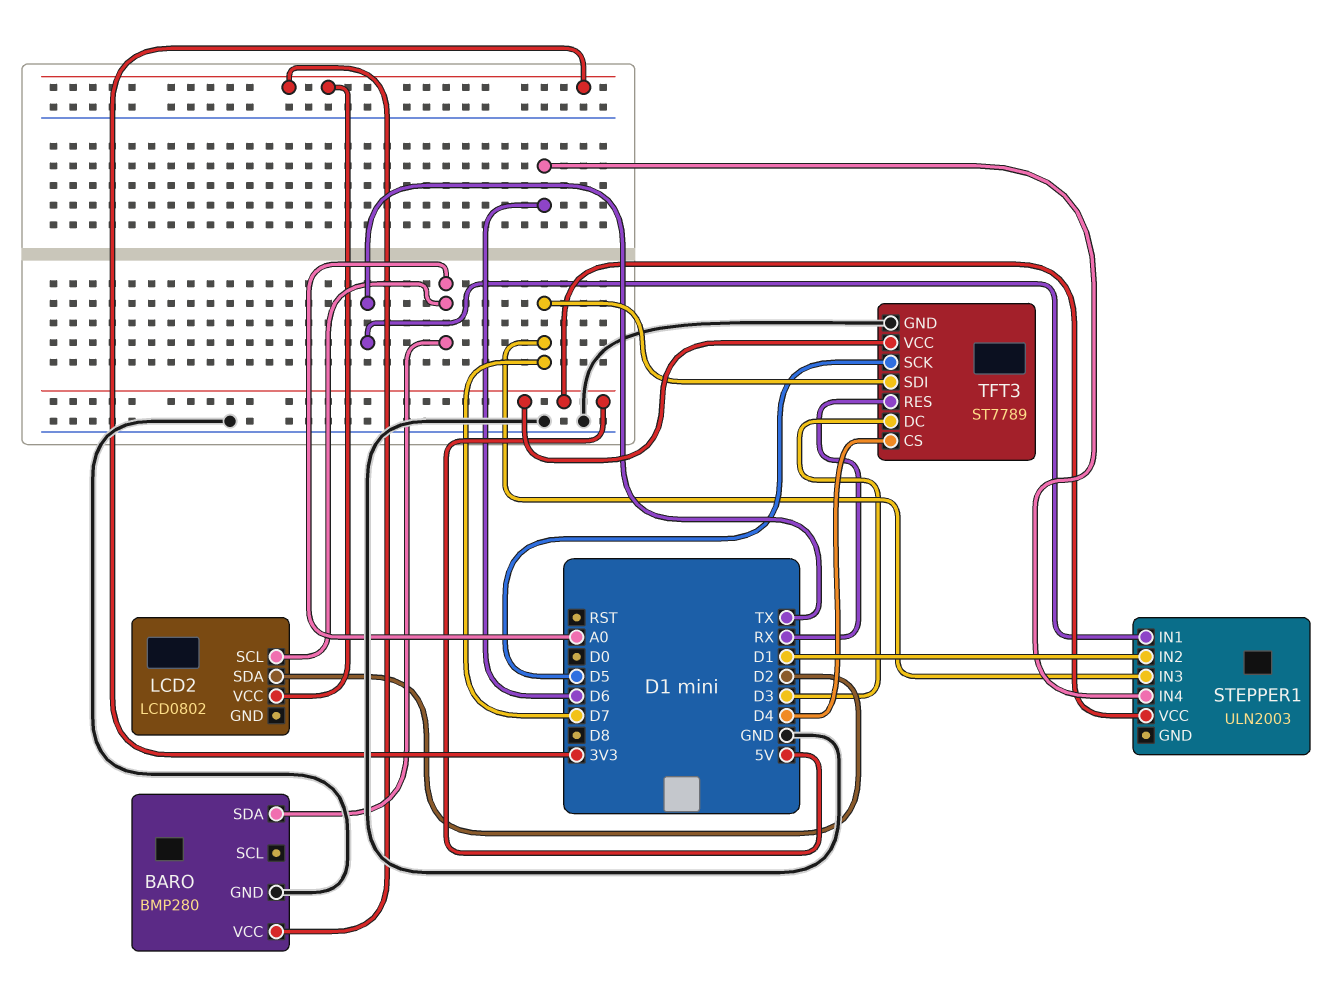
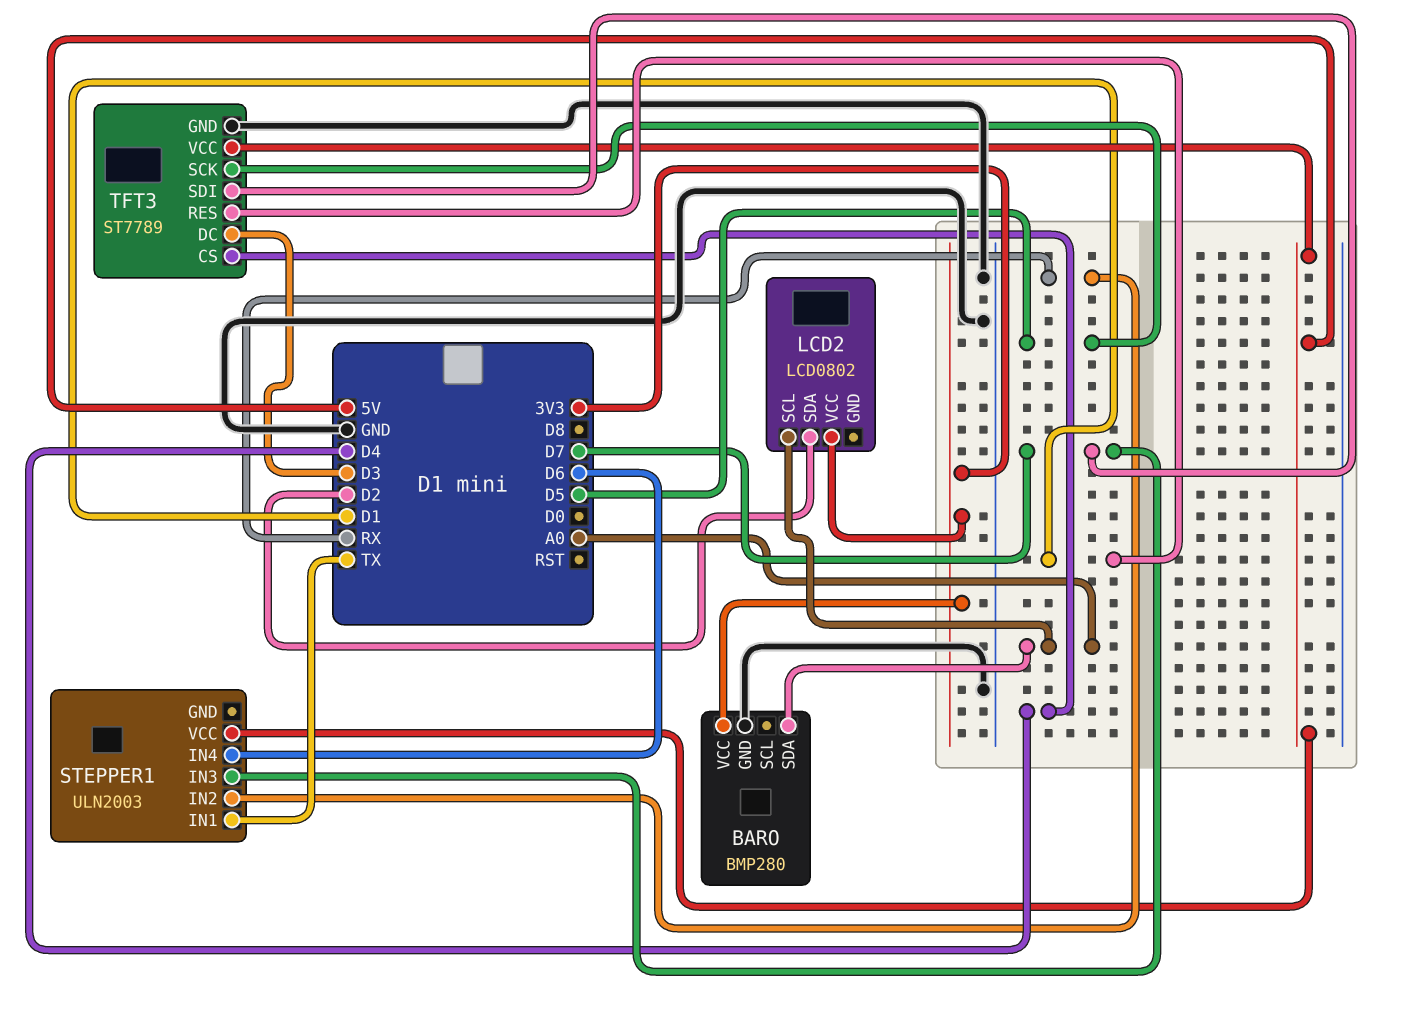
STEPPER1 pin IN2: D1 -> RX
TFT3 pin RES: RX -> D1

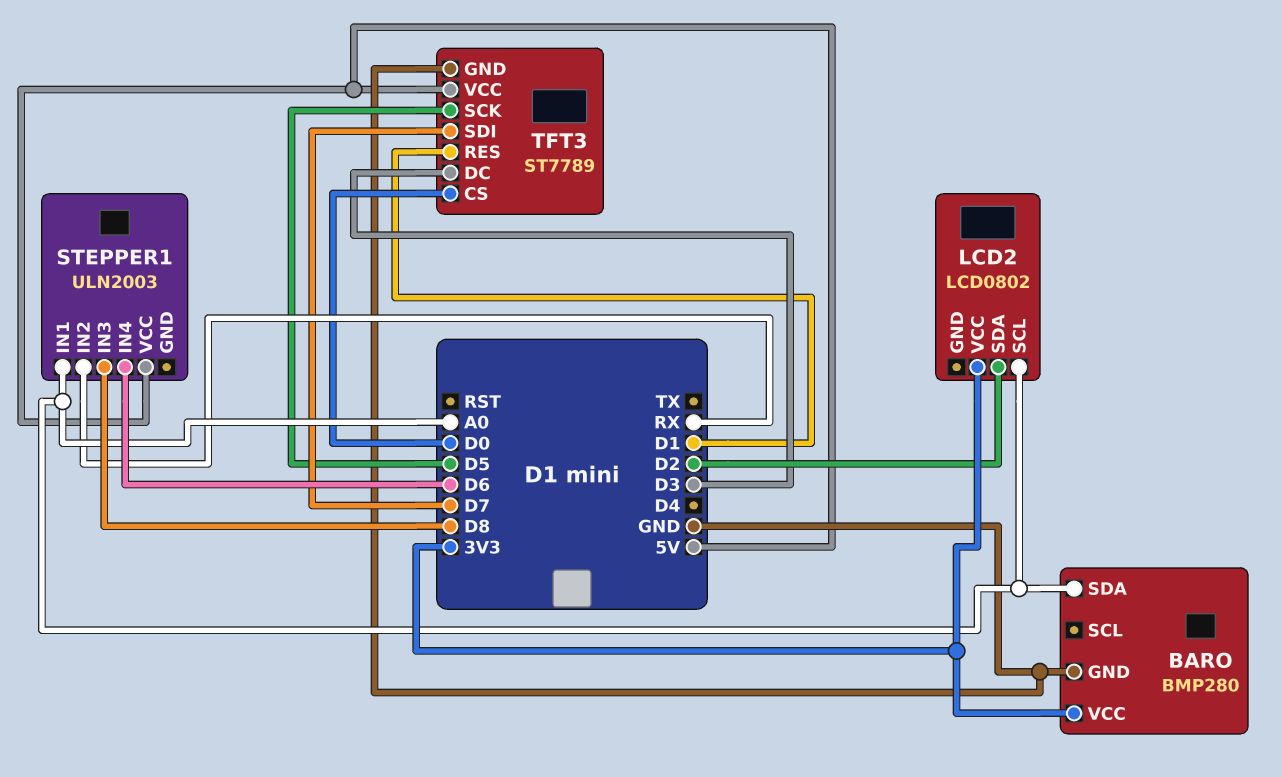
STEPPER1 pin IN1: TX -> A0
STEPPER1 pin IN3: D7 -> D8
TFT3 pin CS: D4 -> D0

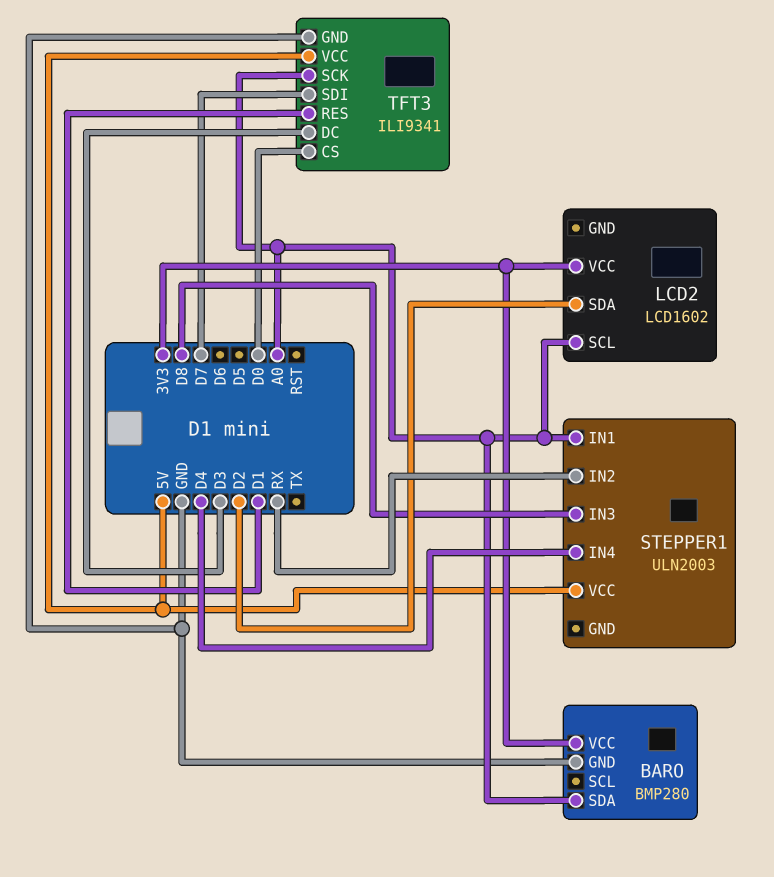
LCD2: LCD0802 -> LCD1602
STEPPER1 pin IN4: D6 -> D4
TFT3: ST7789 -> ILI9341
TFT3 pin SCK: D5 -> A0

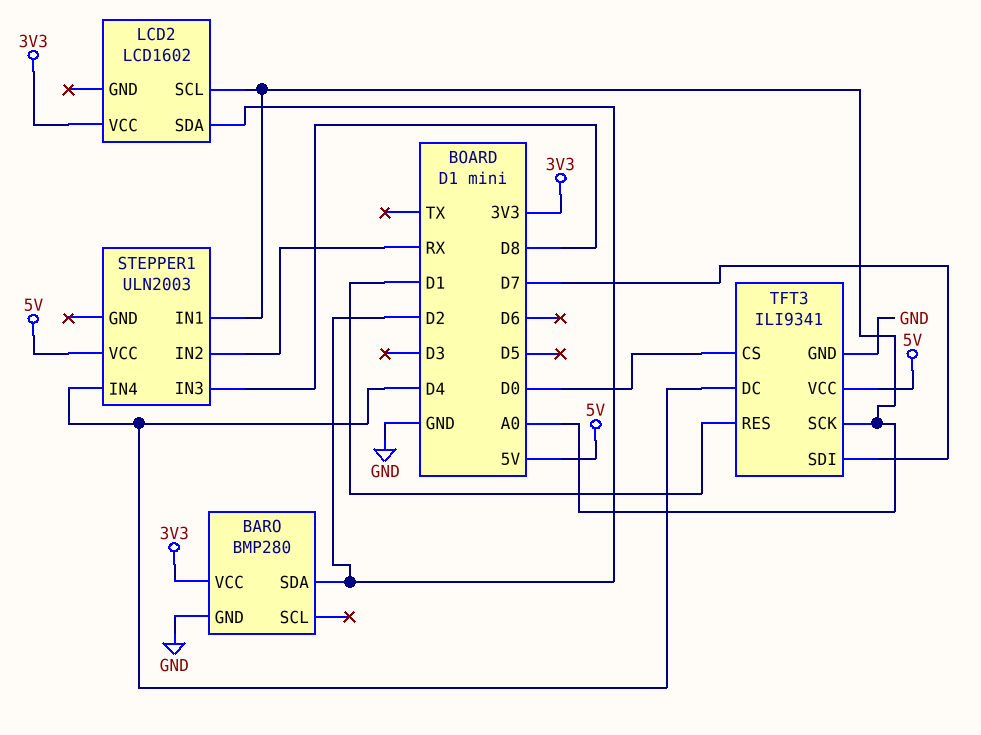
BARO pin SDA: A0 -> D2
TFT3 pin DC: D3 -> D4

